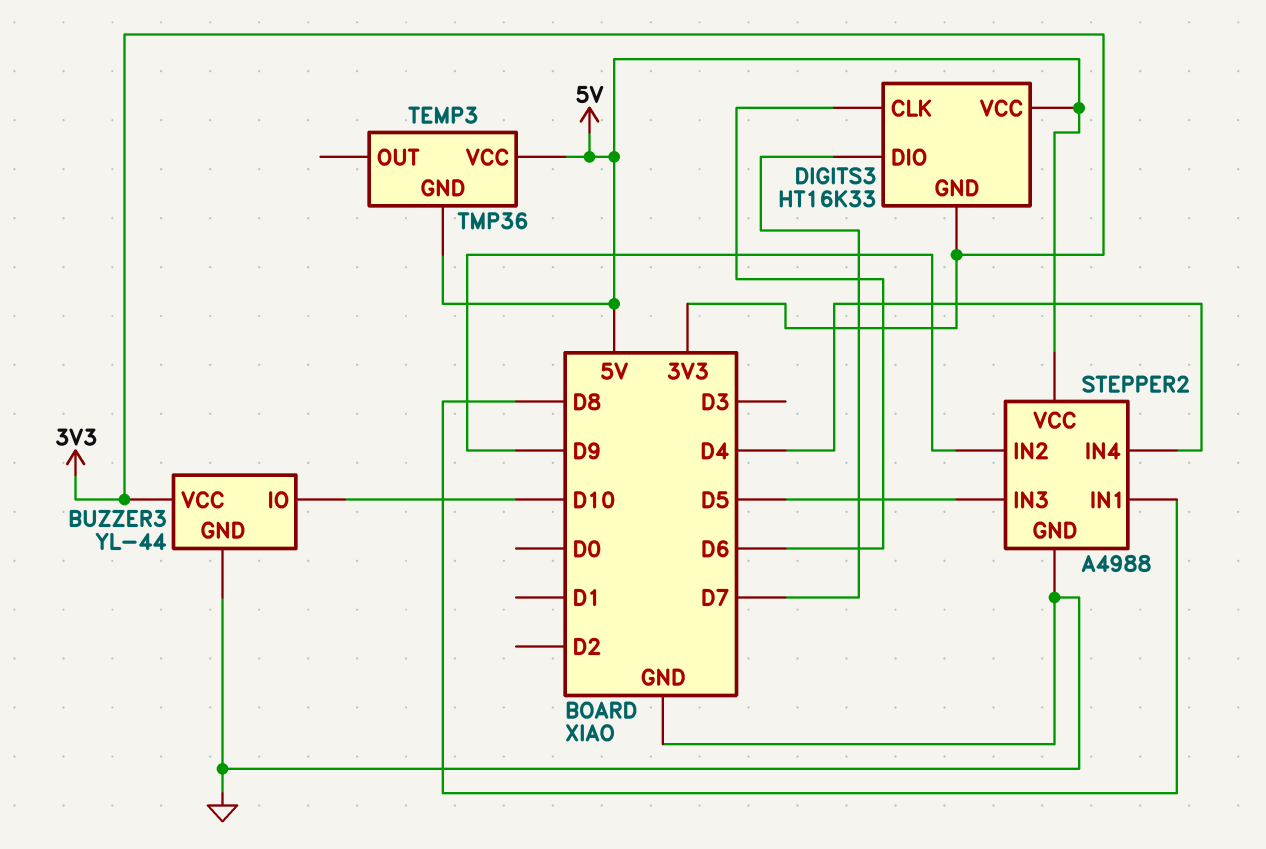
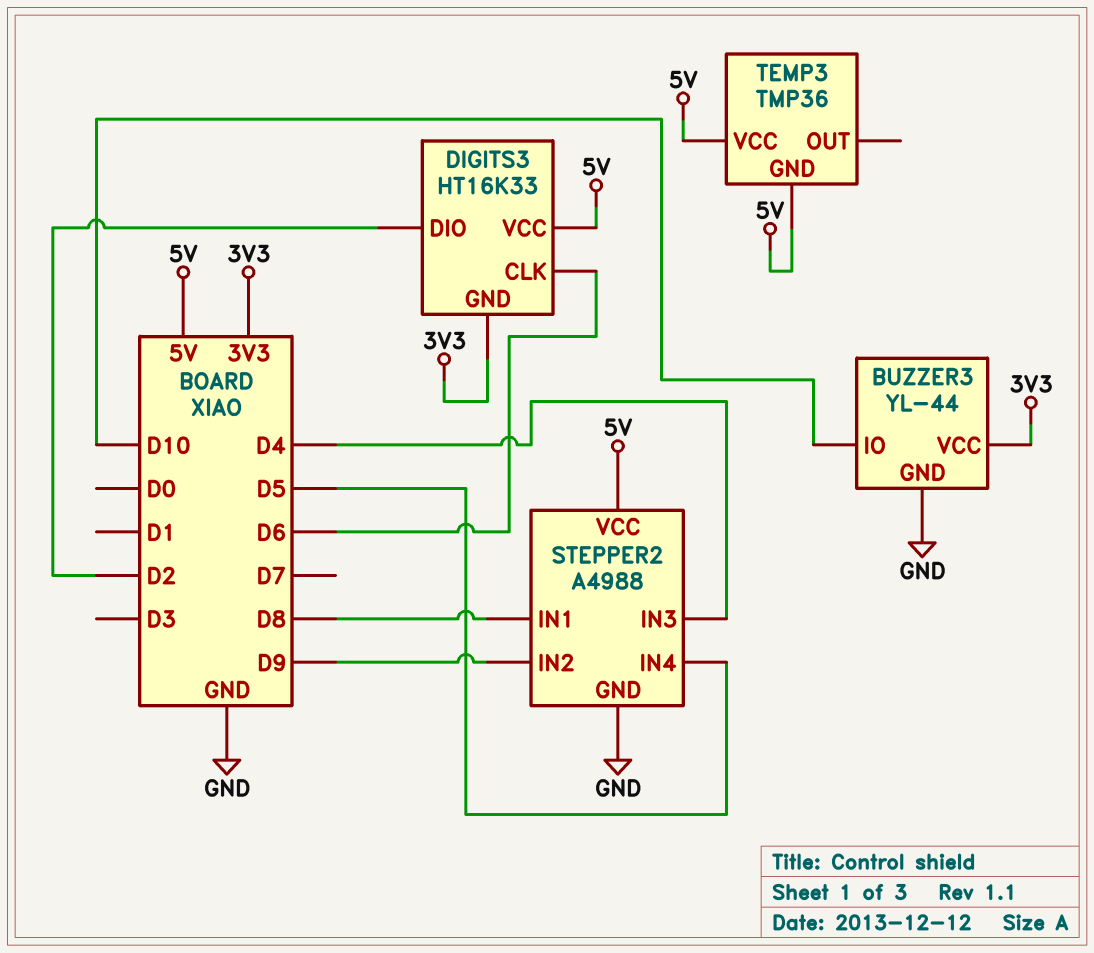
DIGITS3 pin DIO: D7 -> D2
STEPPER2 pin IN3: D5 -> D4
STEPPER2 pin IN4: D4 -> D5

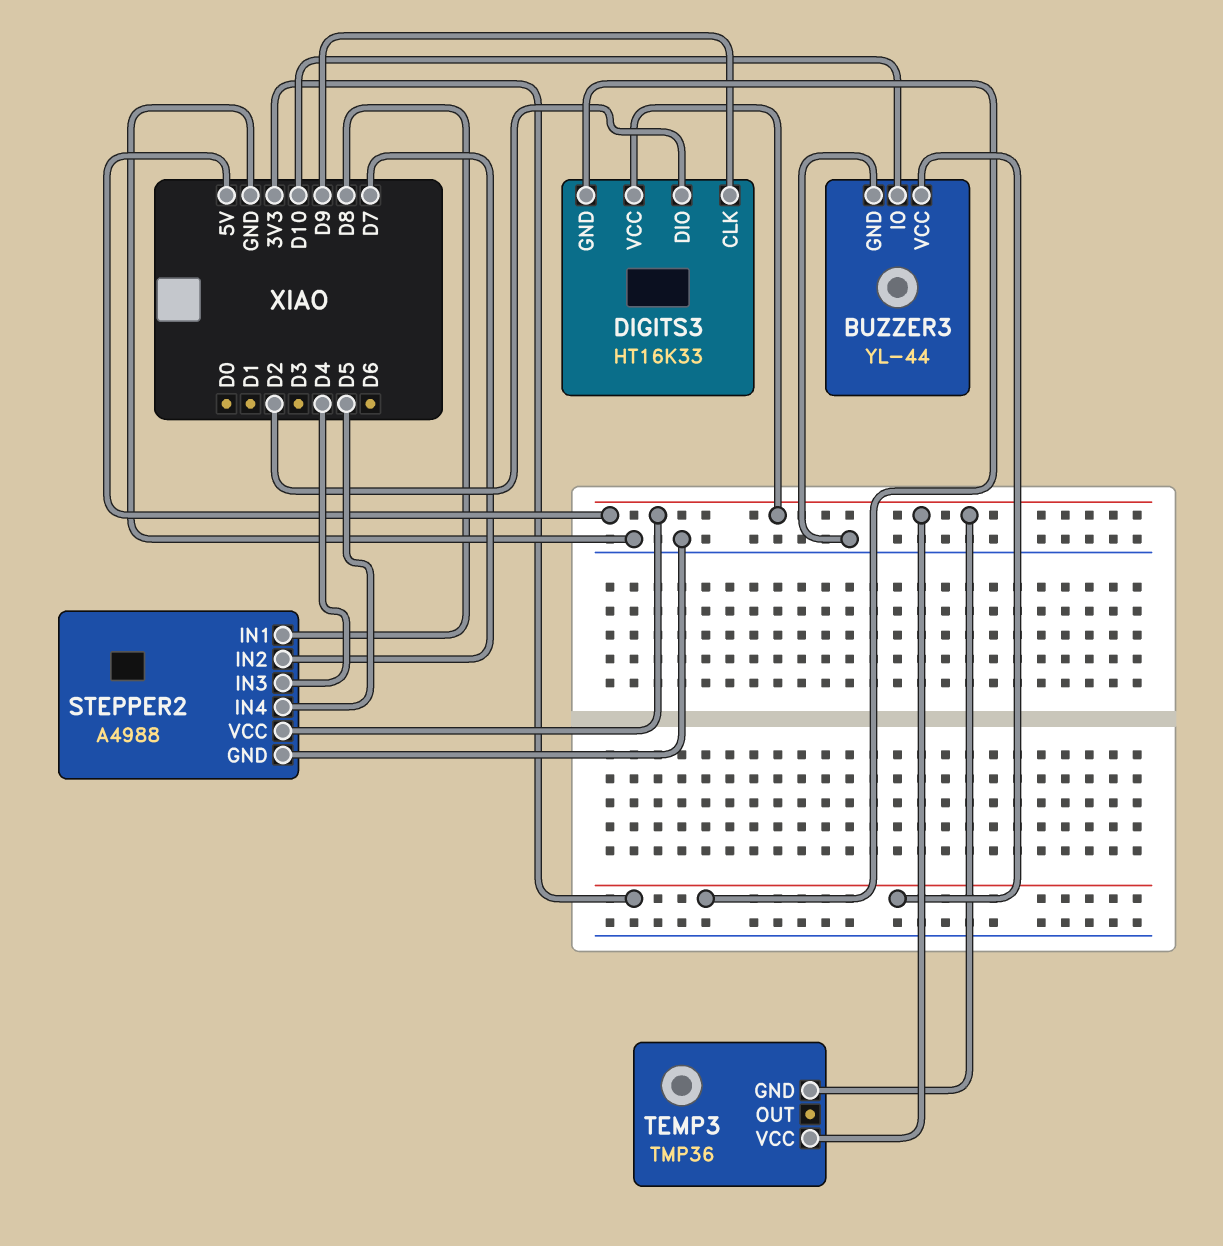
DIGITS3 pin CLK: D6 -> D9
STEPPER2 pin IN2: D9 -> D7

